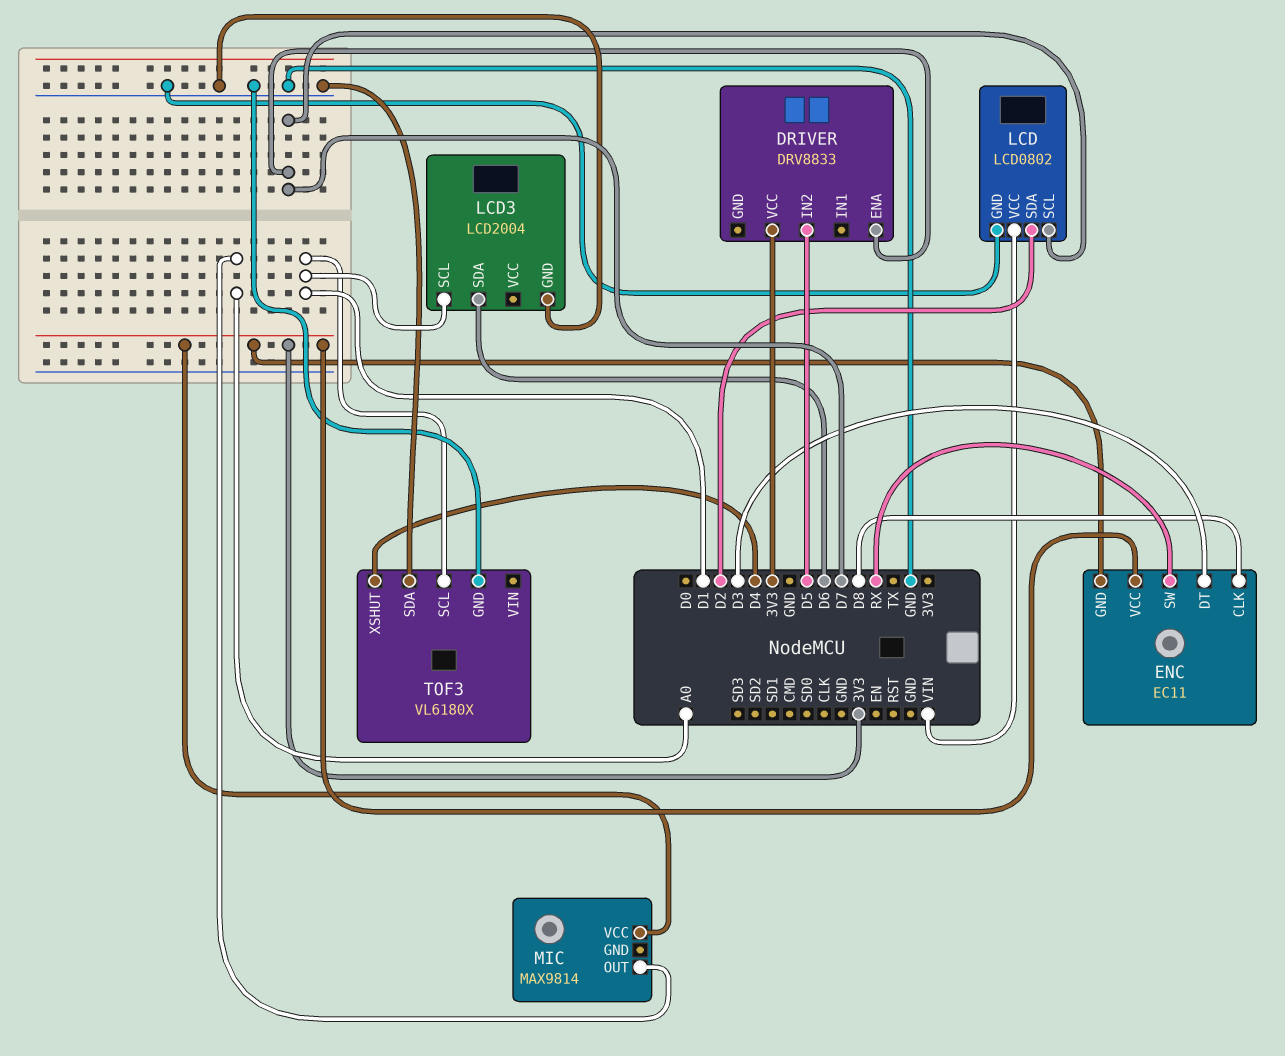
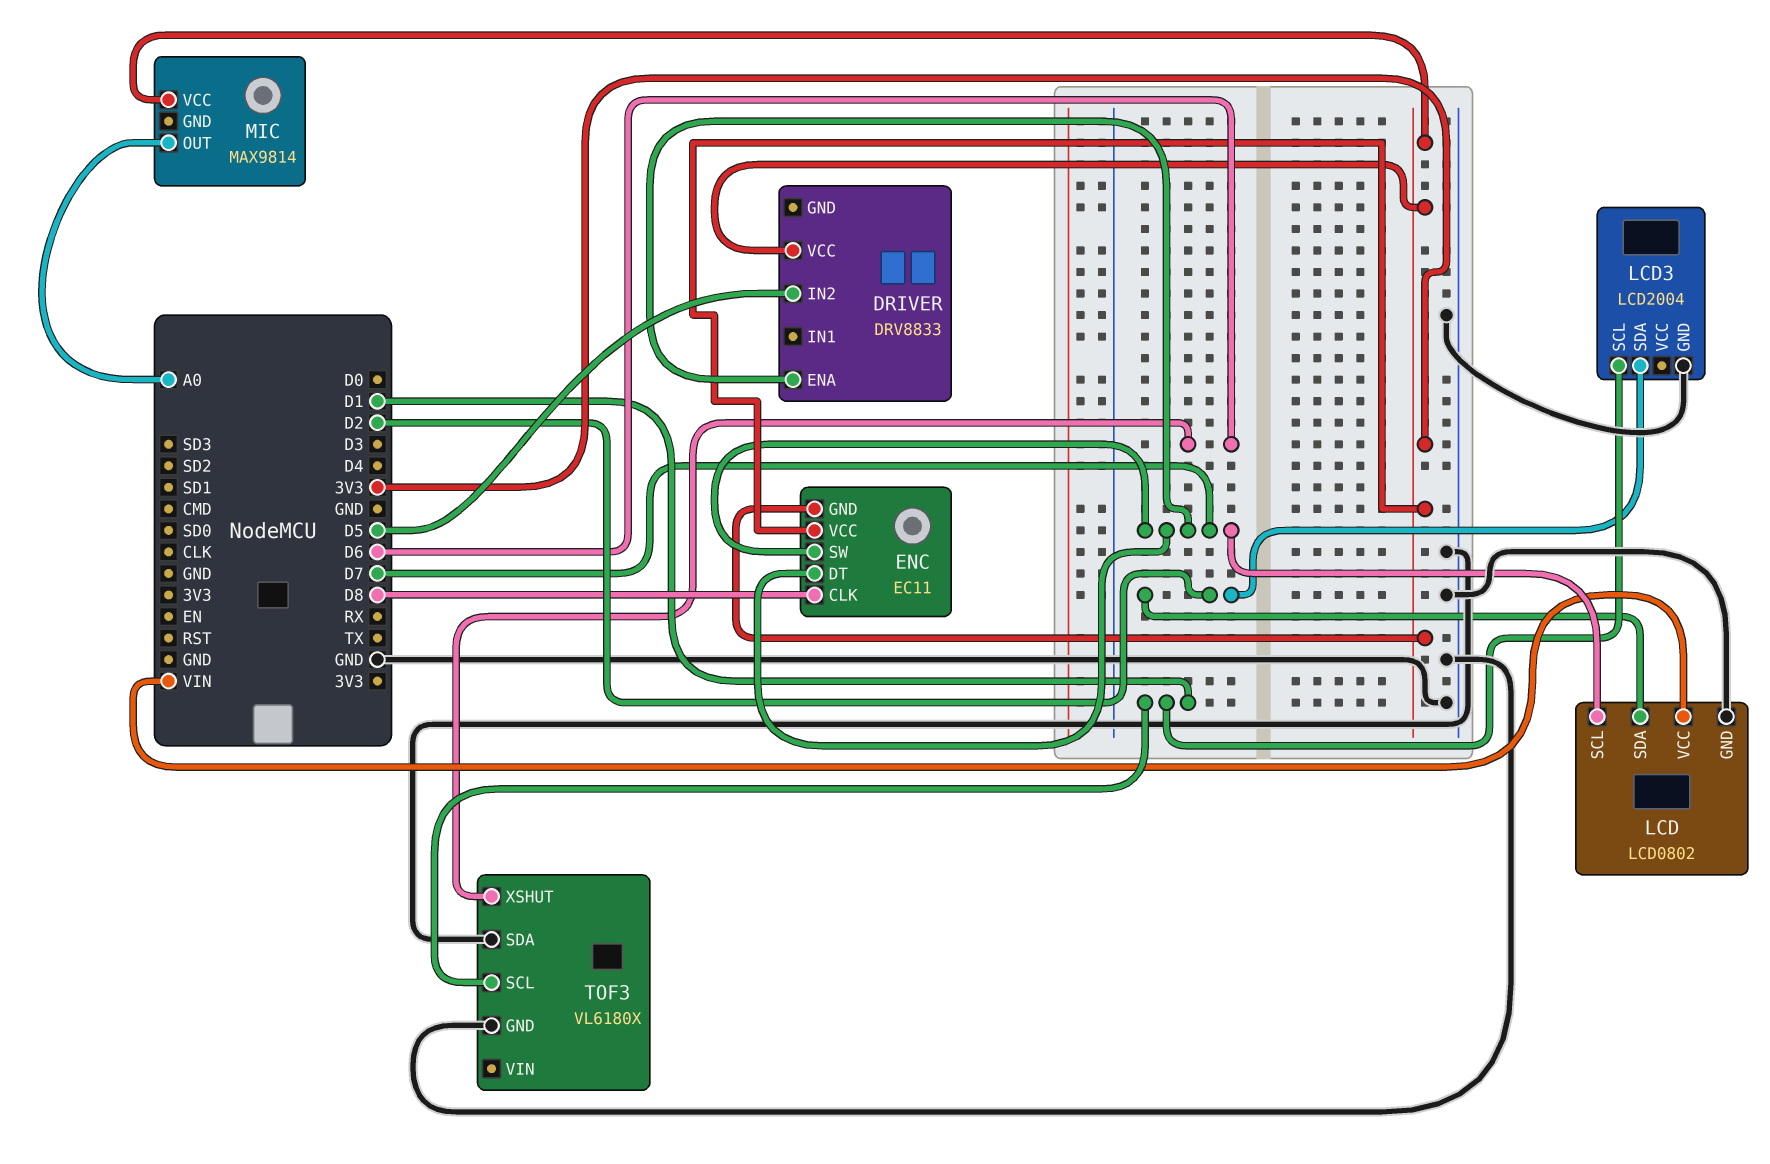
ENC pin DT: D3 -> D7
ENC pin SW: RX -> D7
LCD3 pin SDA: D6 -> D2
TOF3 pin XSHUT: D4 -> D6

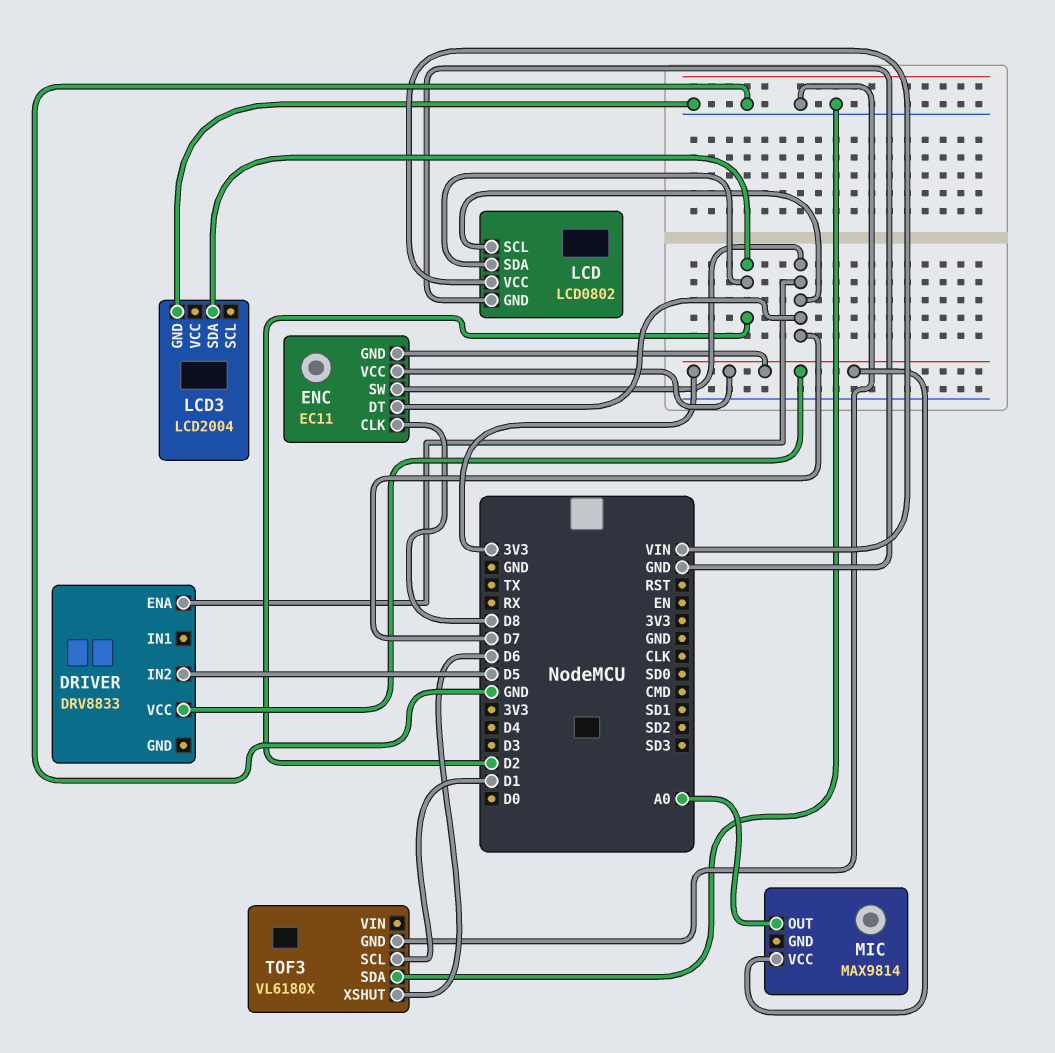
LCD3 pin SCL: D1 -> none

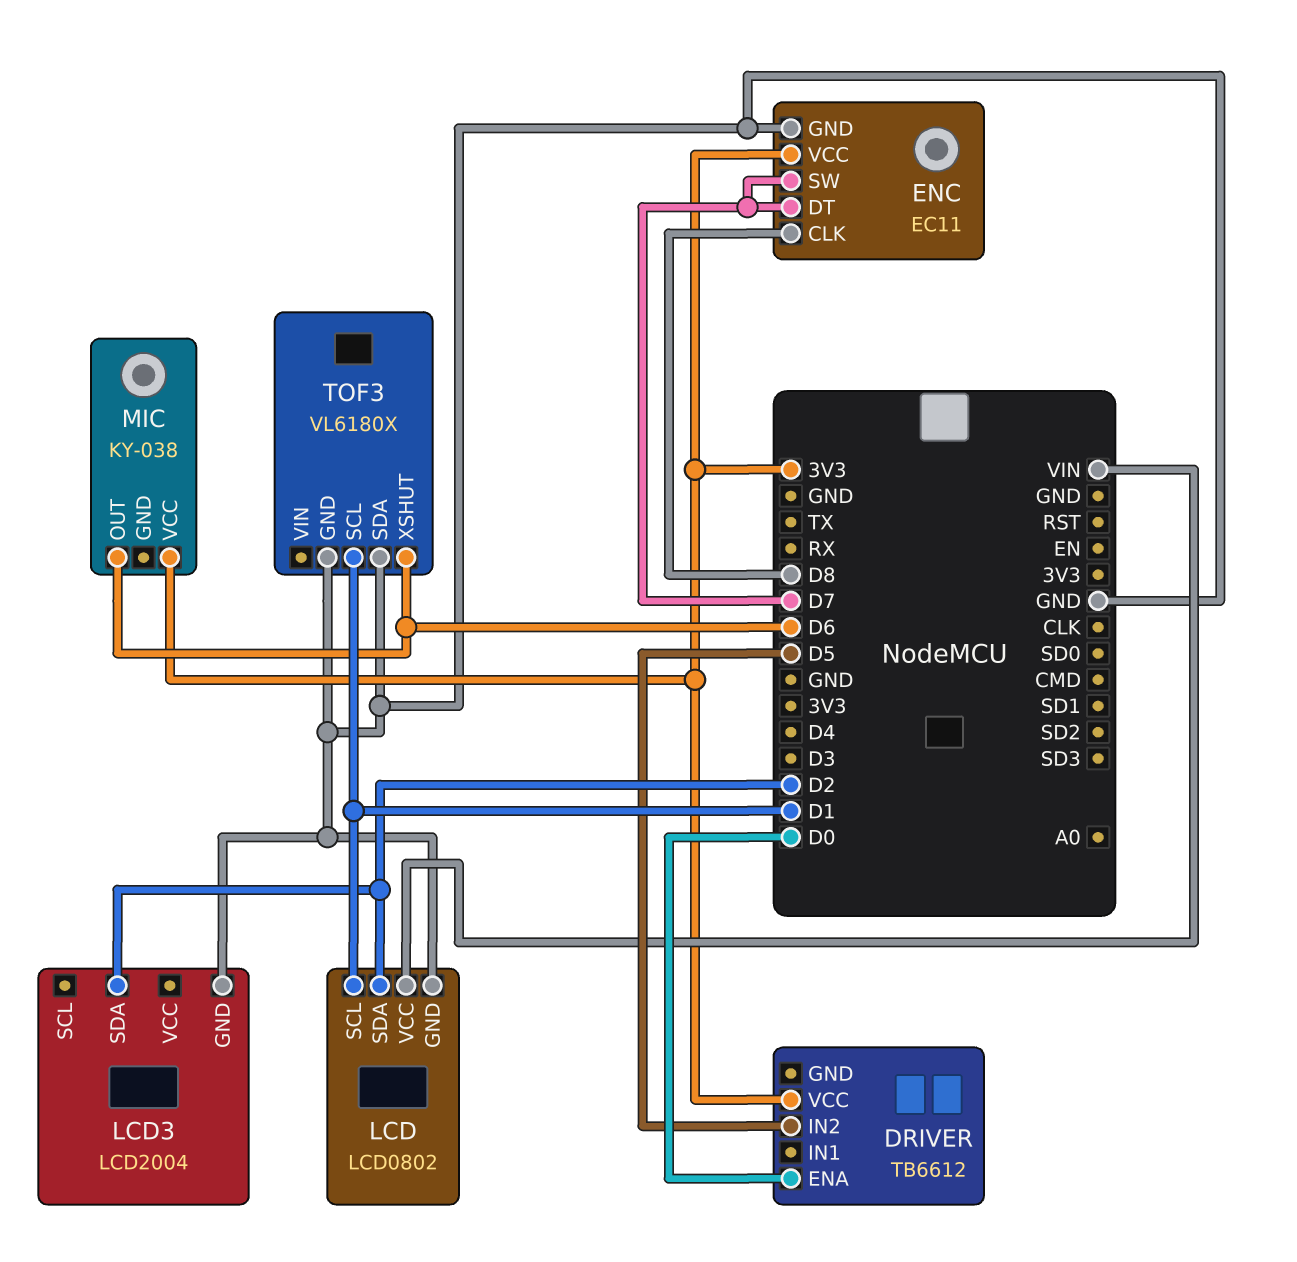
DRIVER: DRV8833 -> TB6612
DRIVER pin ENA: D7 -> D0
ENC pin GND: 3V3 -> GND
LCD pin SCL: D7 -> D1
MIC: MAX9814 -> KY-038
MIC pin OUT: A0 -> D6

